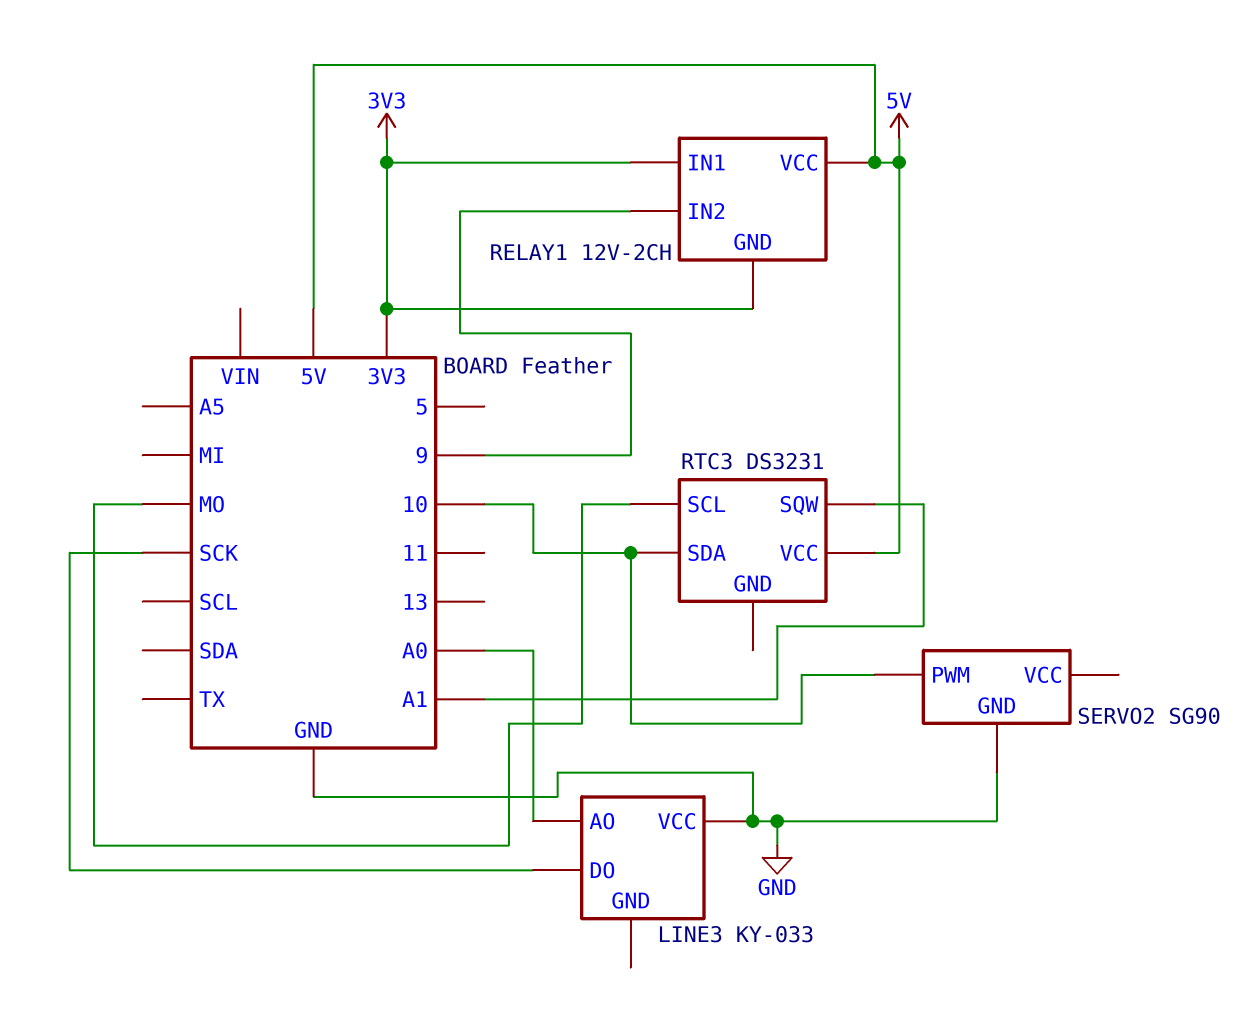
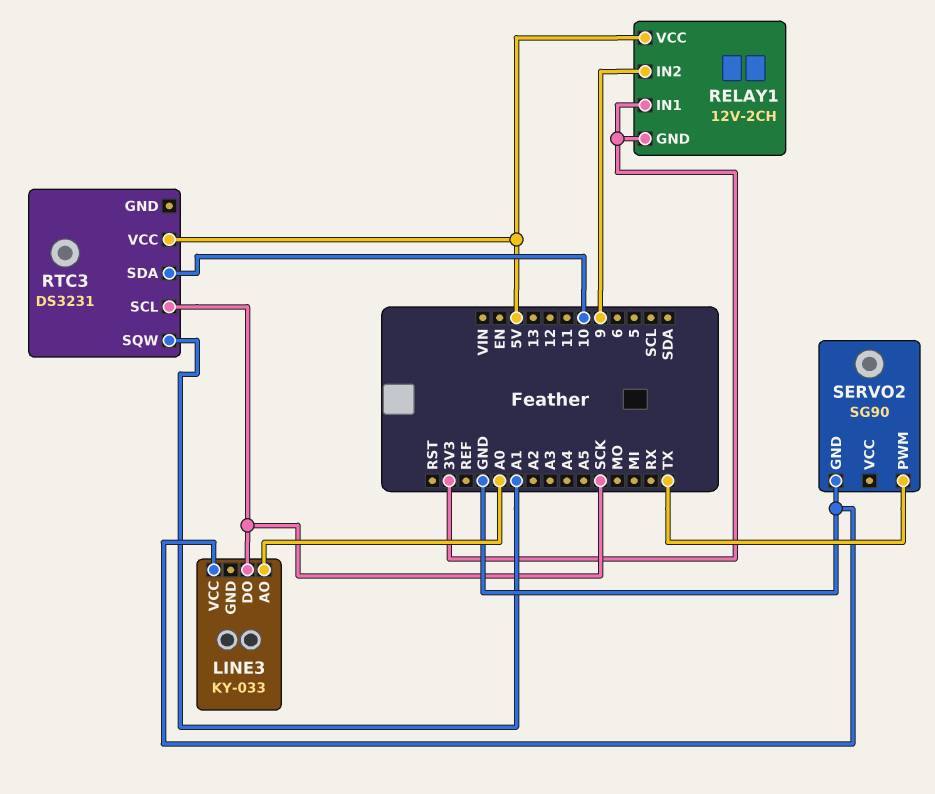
RTC3 pin SCL: MO -> SCK
SERVO2 pin PWM: 10 -> TX

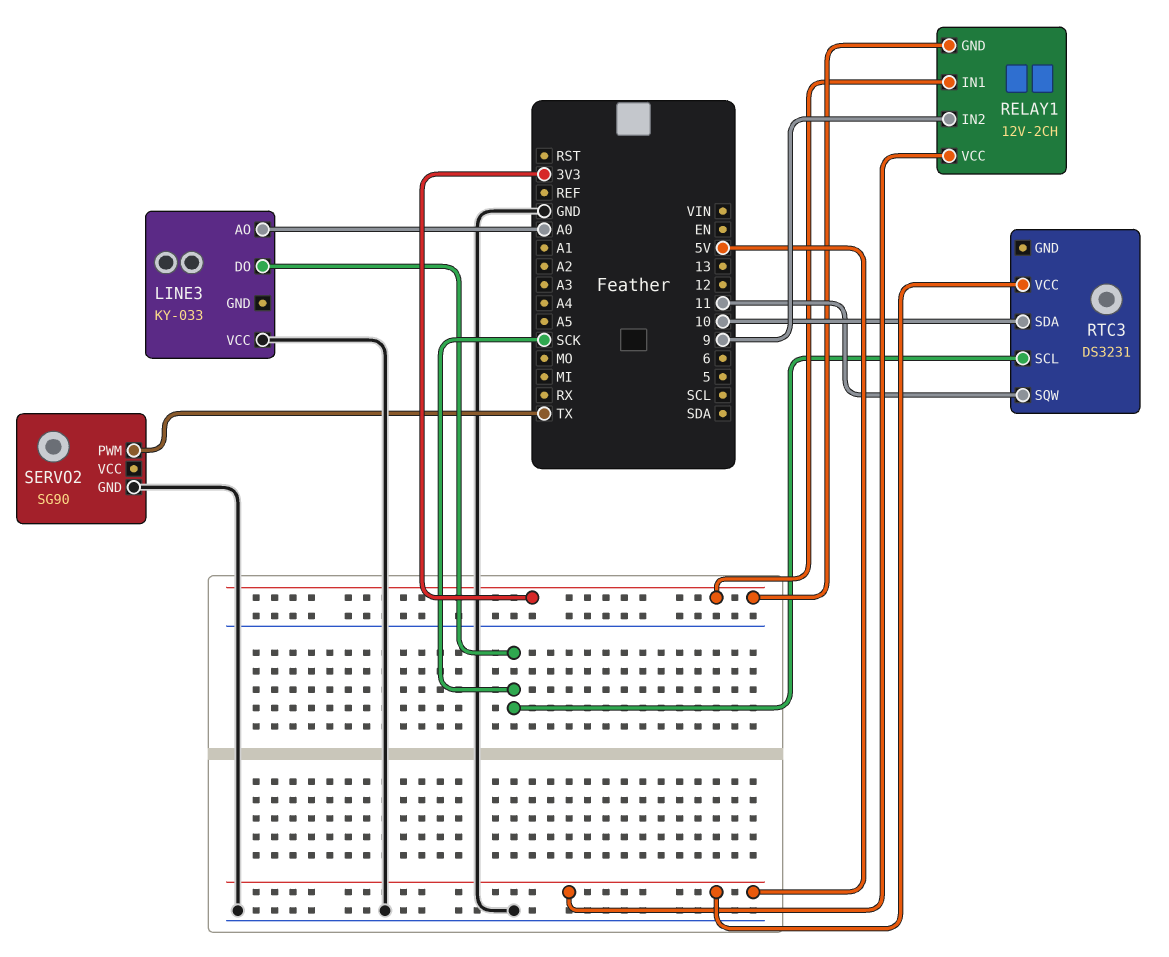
RTC3 pin SQW: A1 -> 11

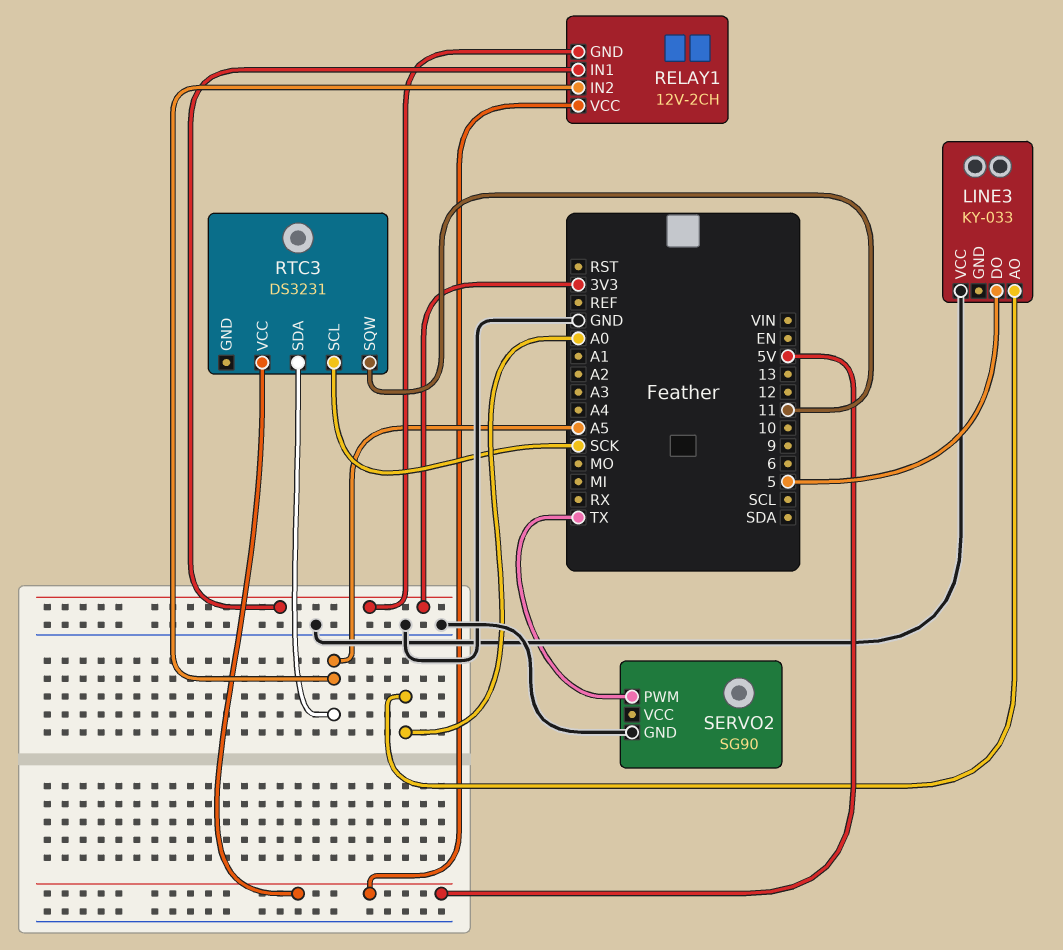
LINE3 pin DO: SCK -> 5
RELAY1 pin IN2: 9 -> A5
RTC3 pin SDA: 10 -> A5

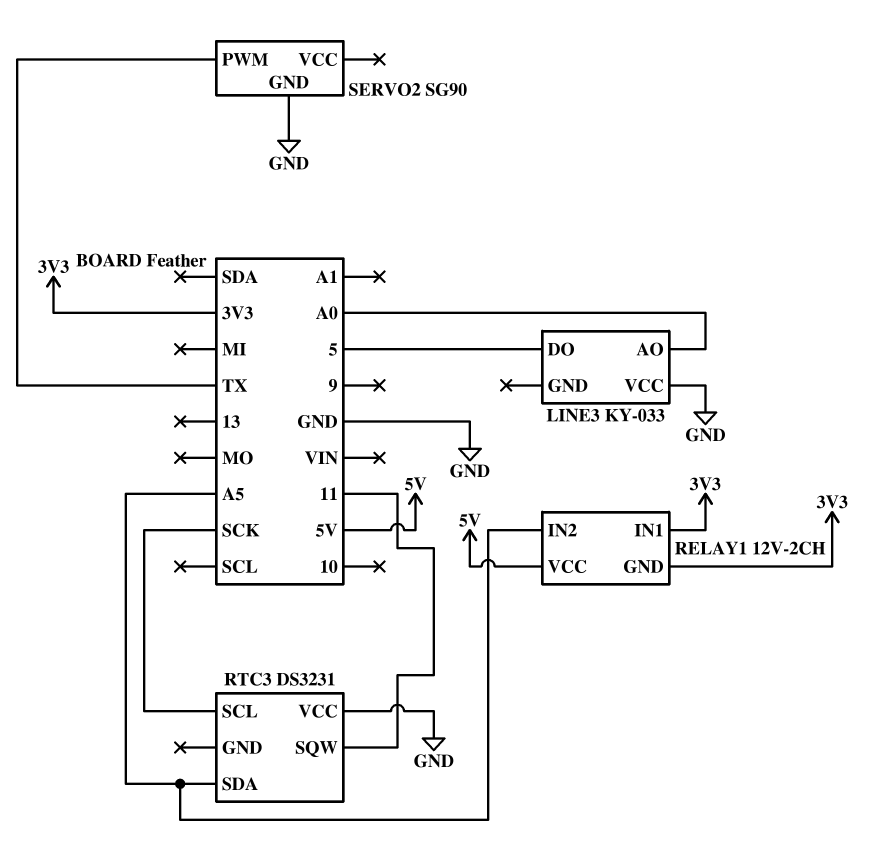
RTC3 pin VCC: 5V -> GND

